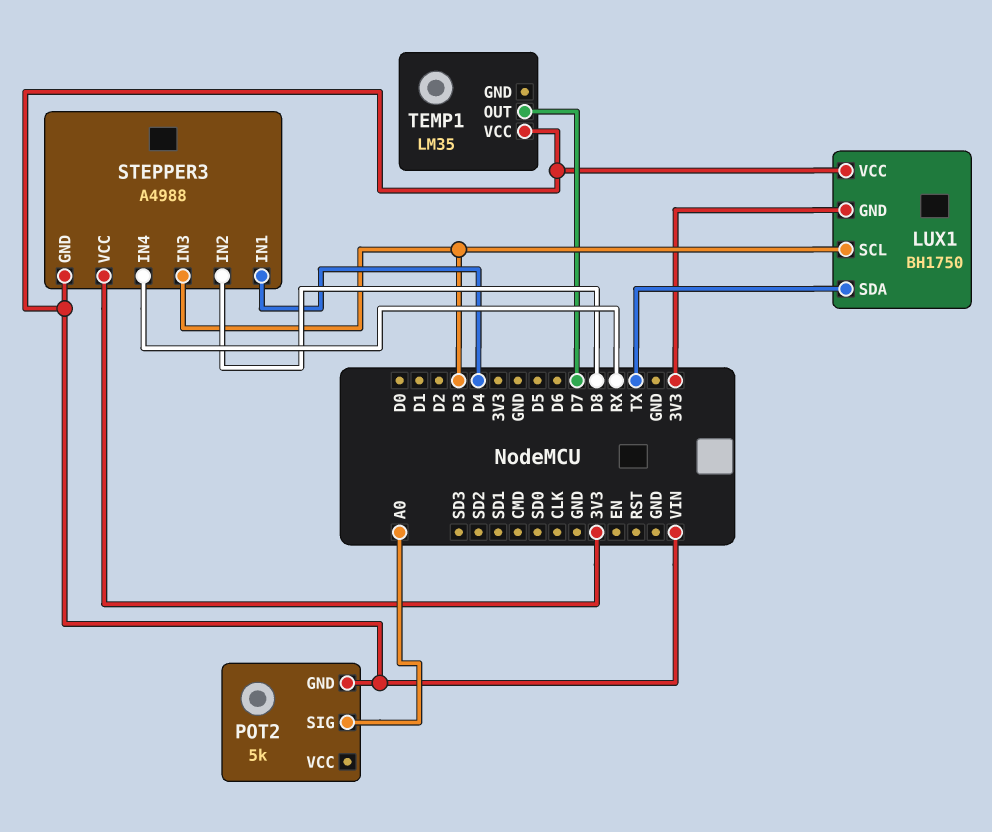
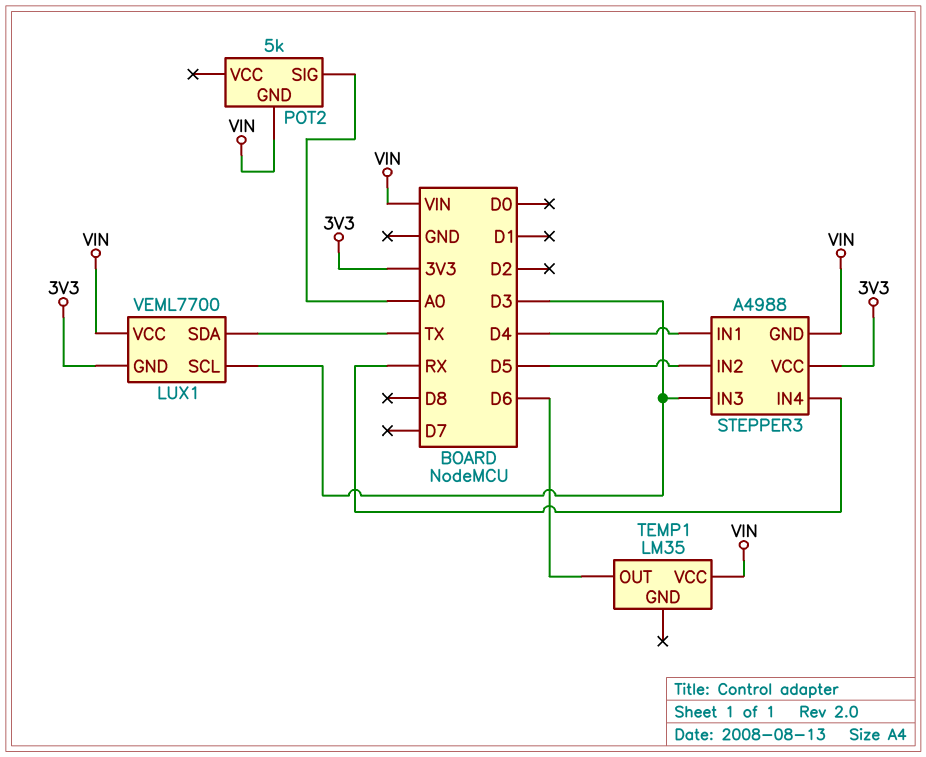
LUX1: BH1750 -> VEML7700
STEPPER3 pin IN2: D8 -> D5
TEMP1 pin OUT: D7 -> D6

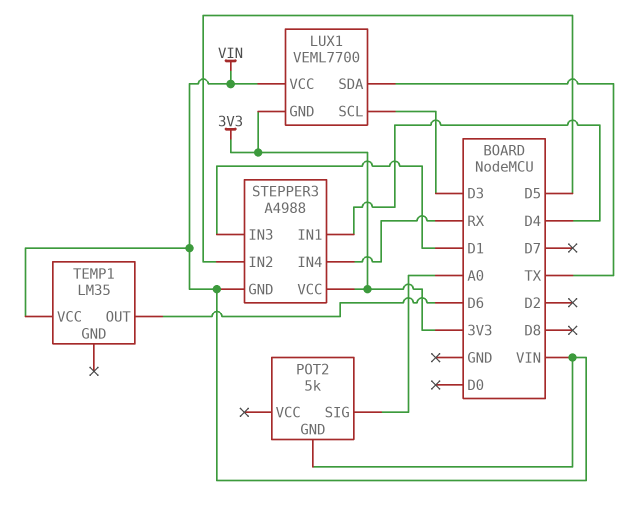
STEPPER3 pin IN3: D3 -> D1

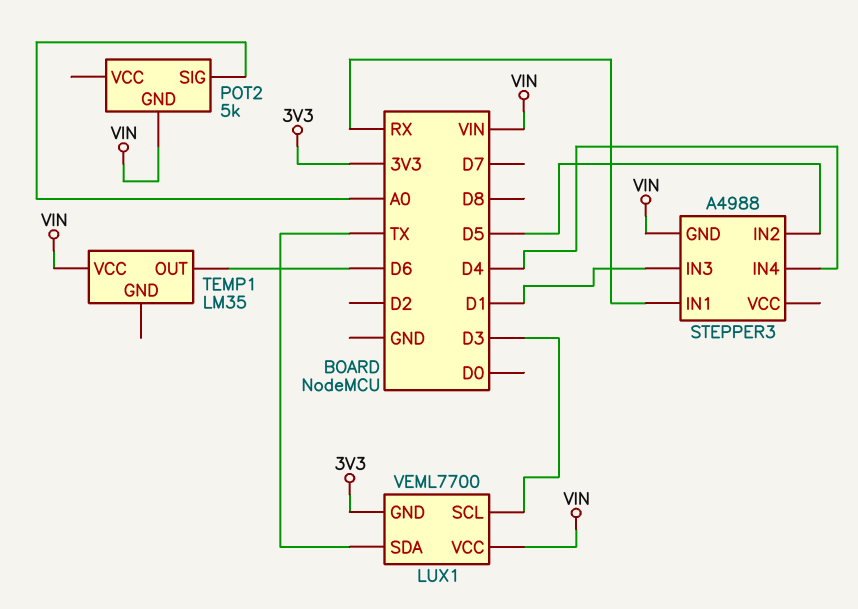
STEPPER3 pin IN1: D4 -> RX
STEPPER3 pin IN4: RX -> D4
STEPPER3 pin VCC: 3V3 -> none

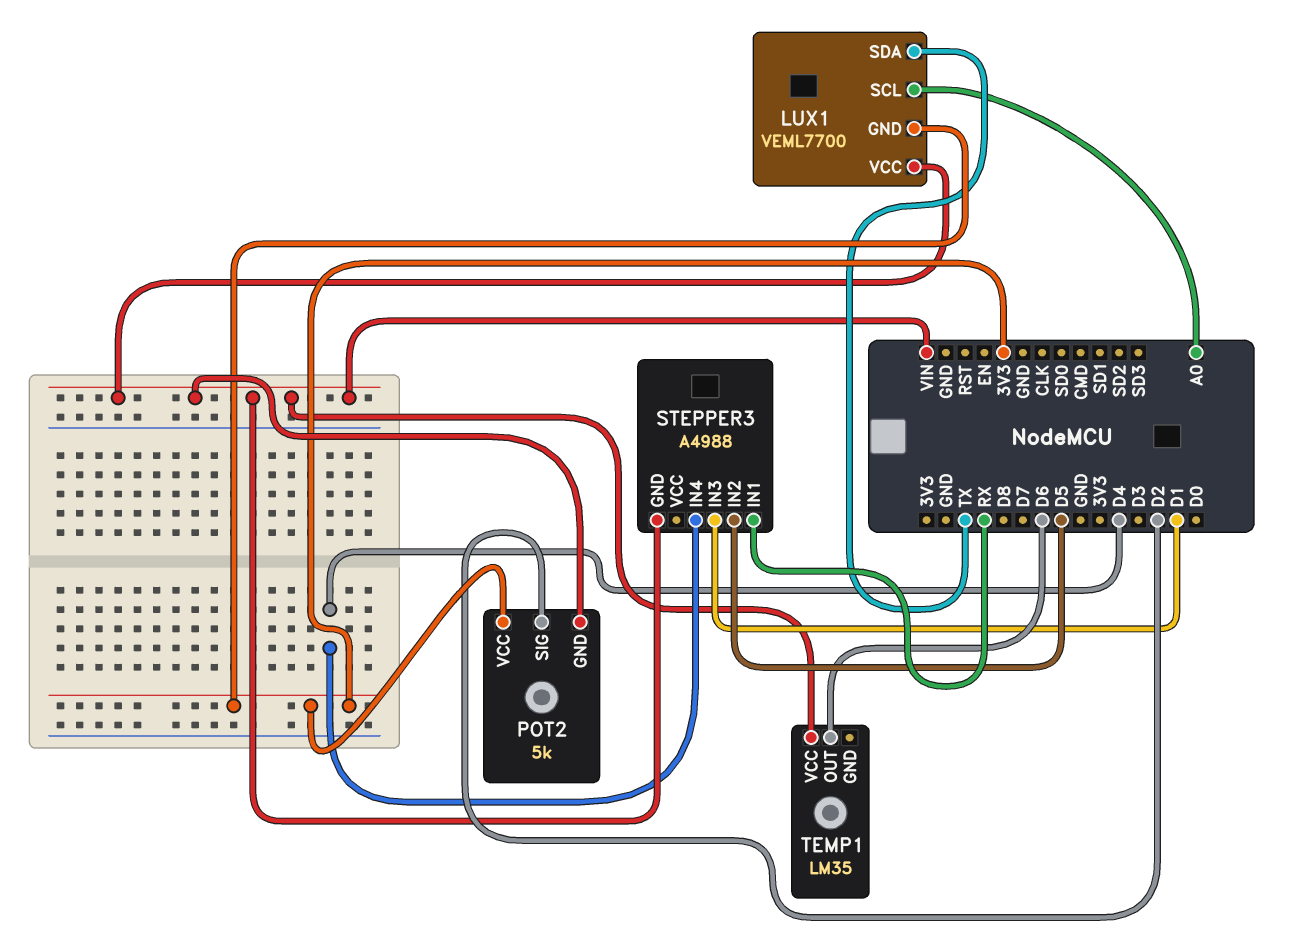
LUX1 pin SCL: D3 -> A0
POT2 pin SIG: A0 -> D2
POT2 pin VCC: none -> 3V3

